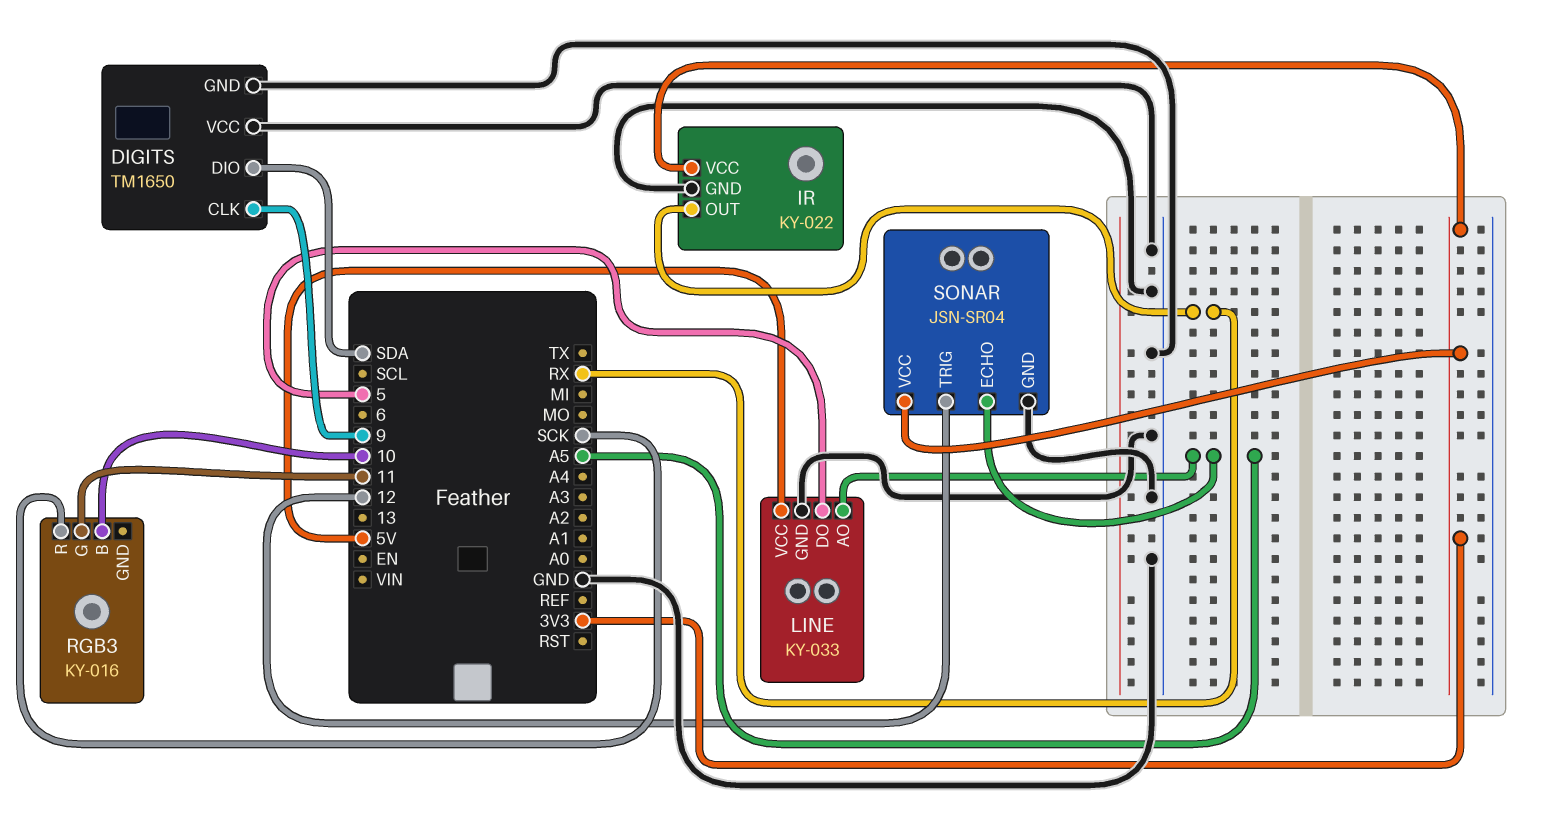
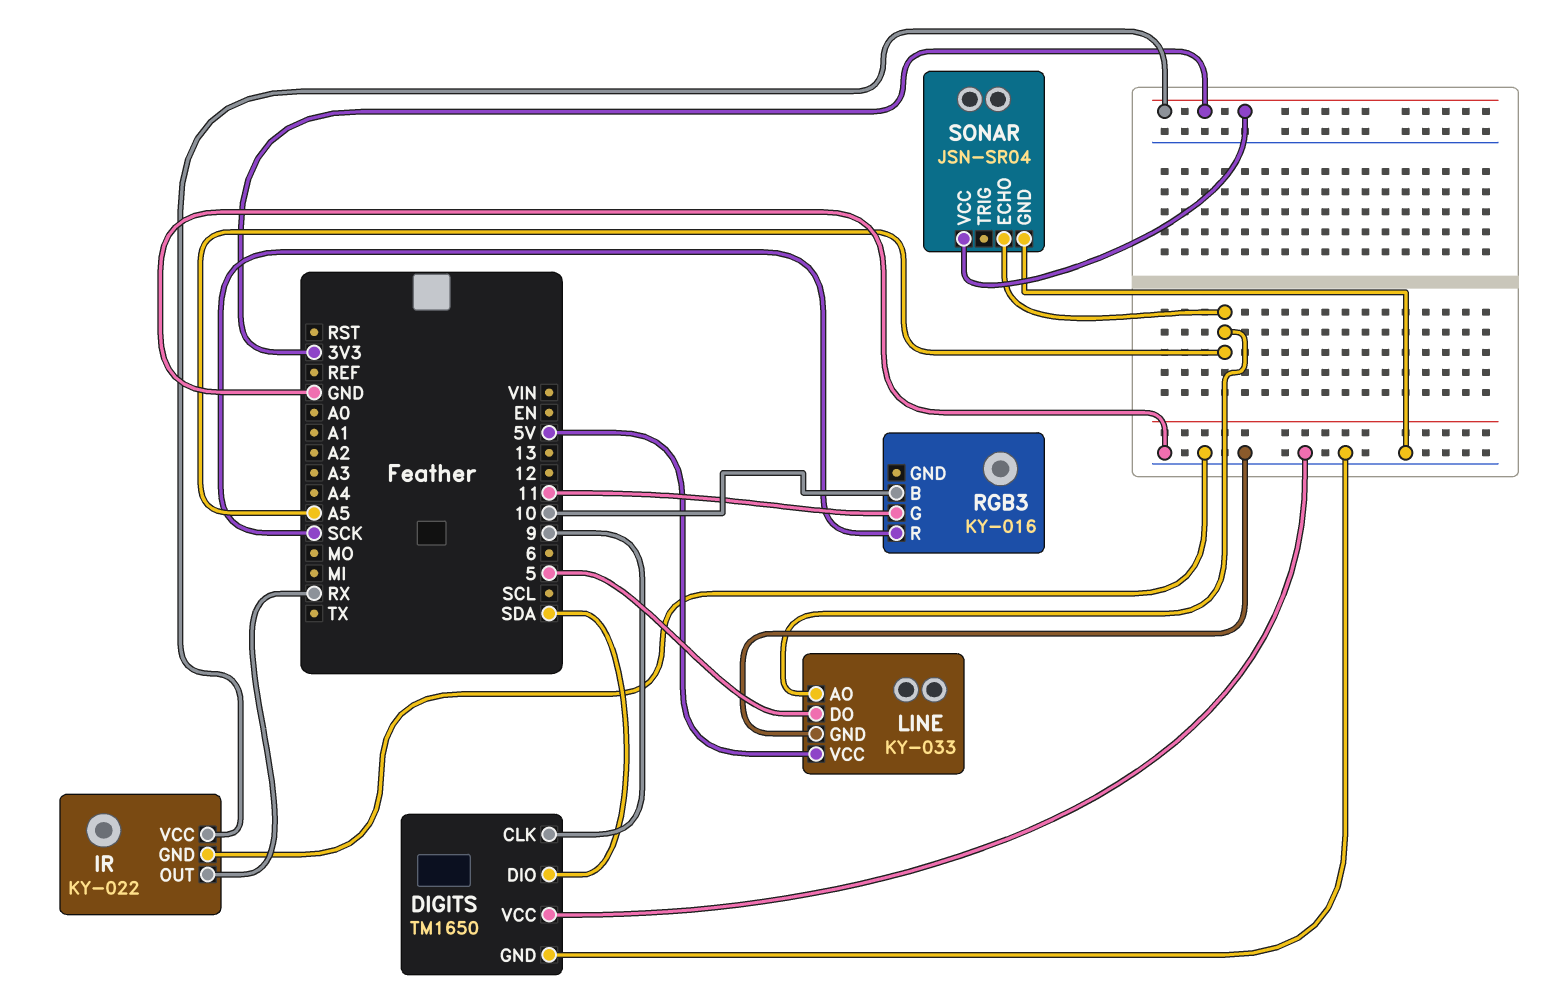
SONAR pin TRIG: 12 -> none

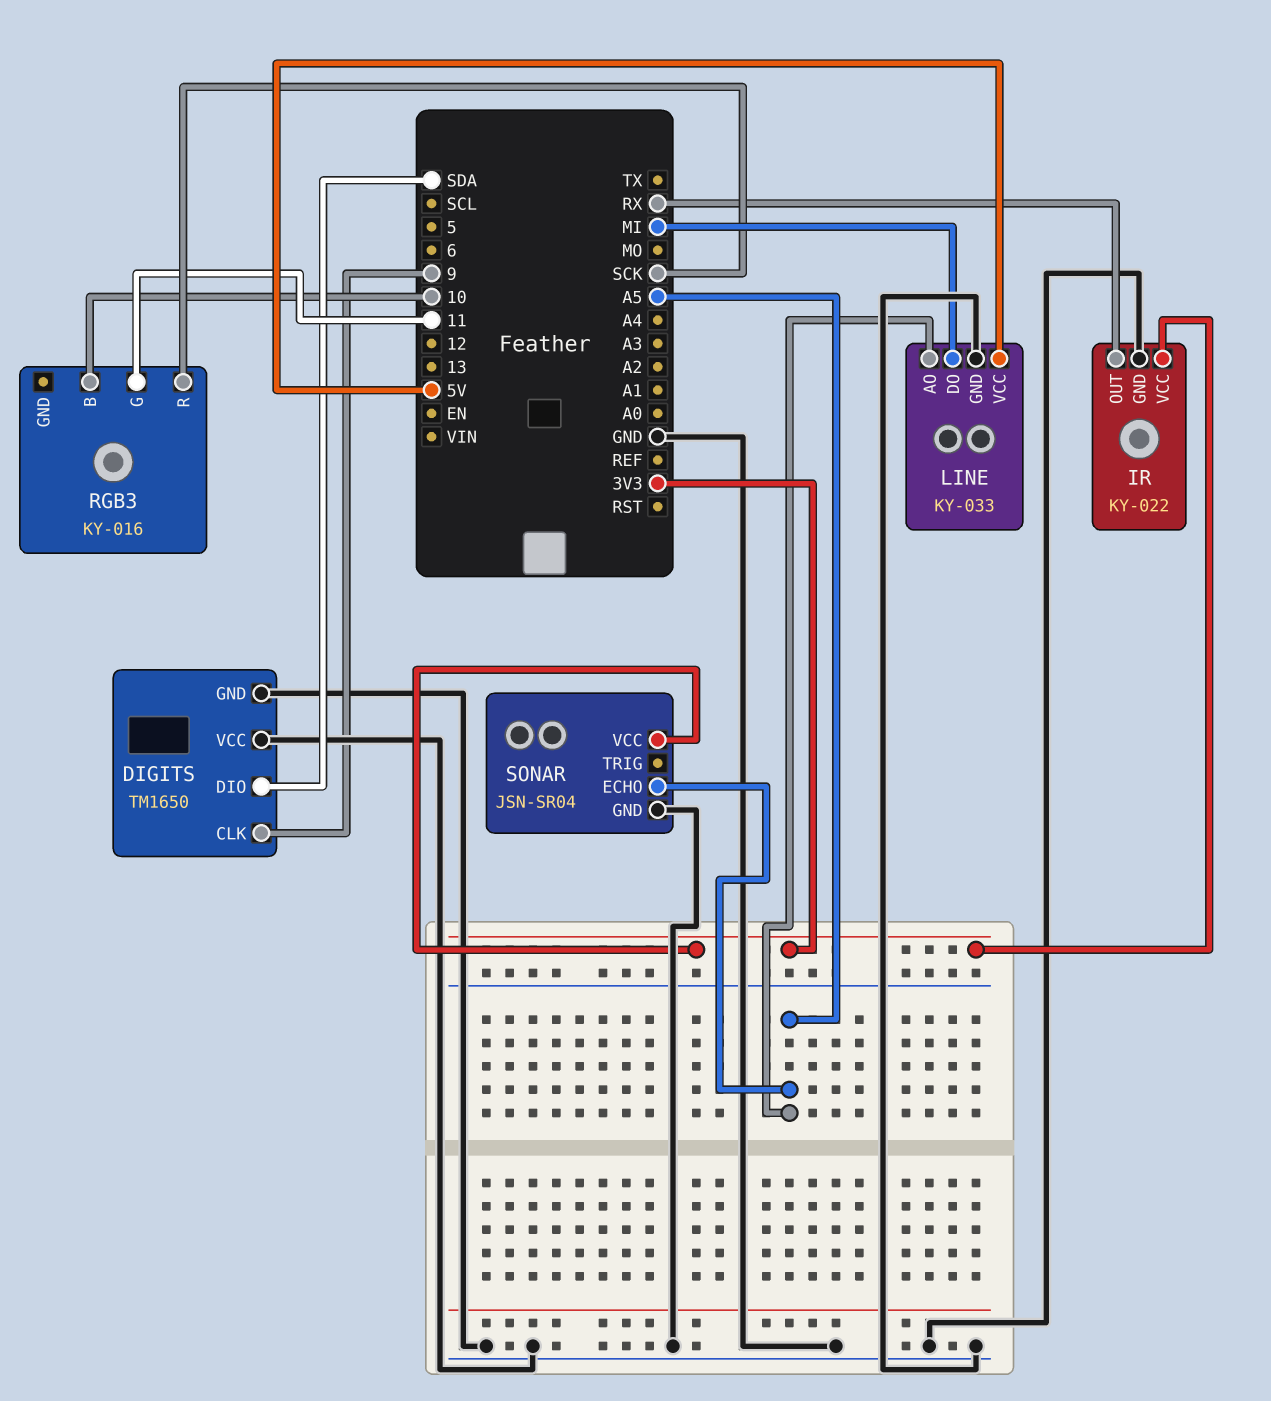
LINE pin DO: 5 -> MI

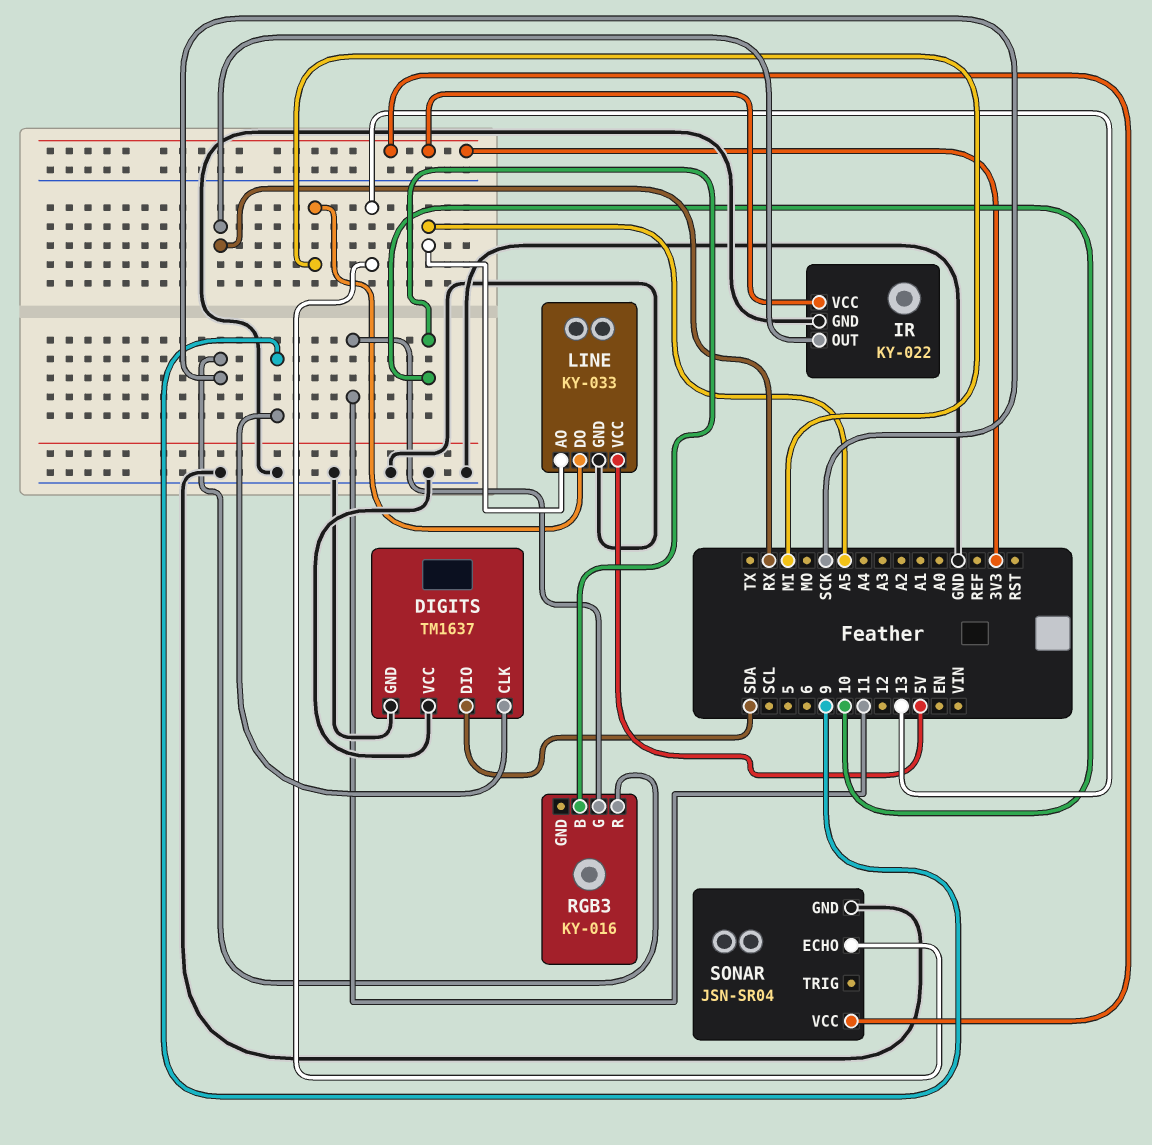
DIGITS: TM1650 -> TM1637
SONAR pin ECHO: A5 -> 13

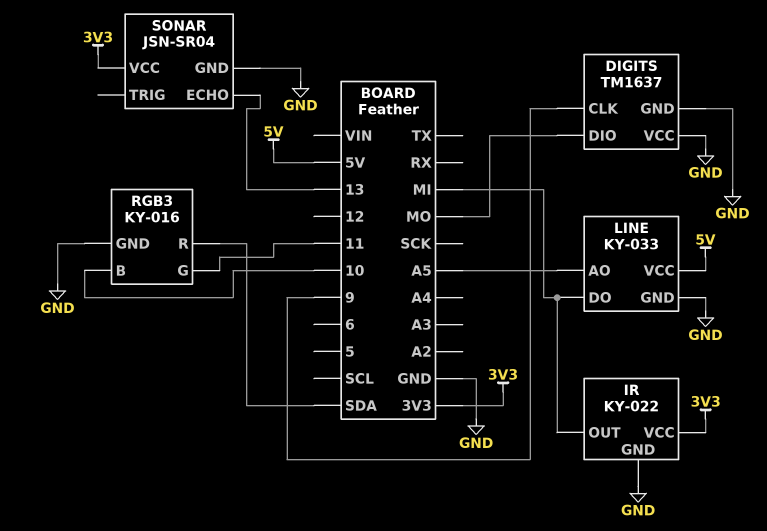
DIGITS pin DIO: SDA -> MO
IR pin OUT: RX -> MI
RGB3 pin GND: none -> GND
RGB3 pin R: SCK -> SDA

